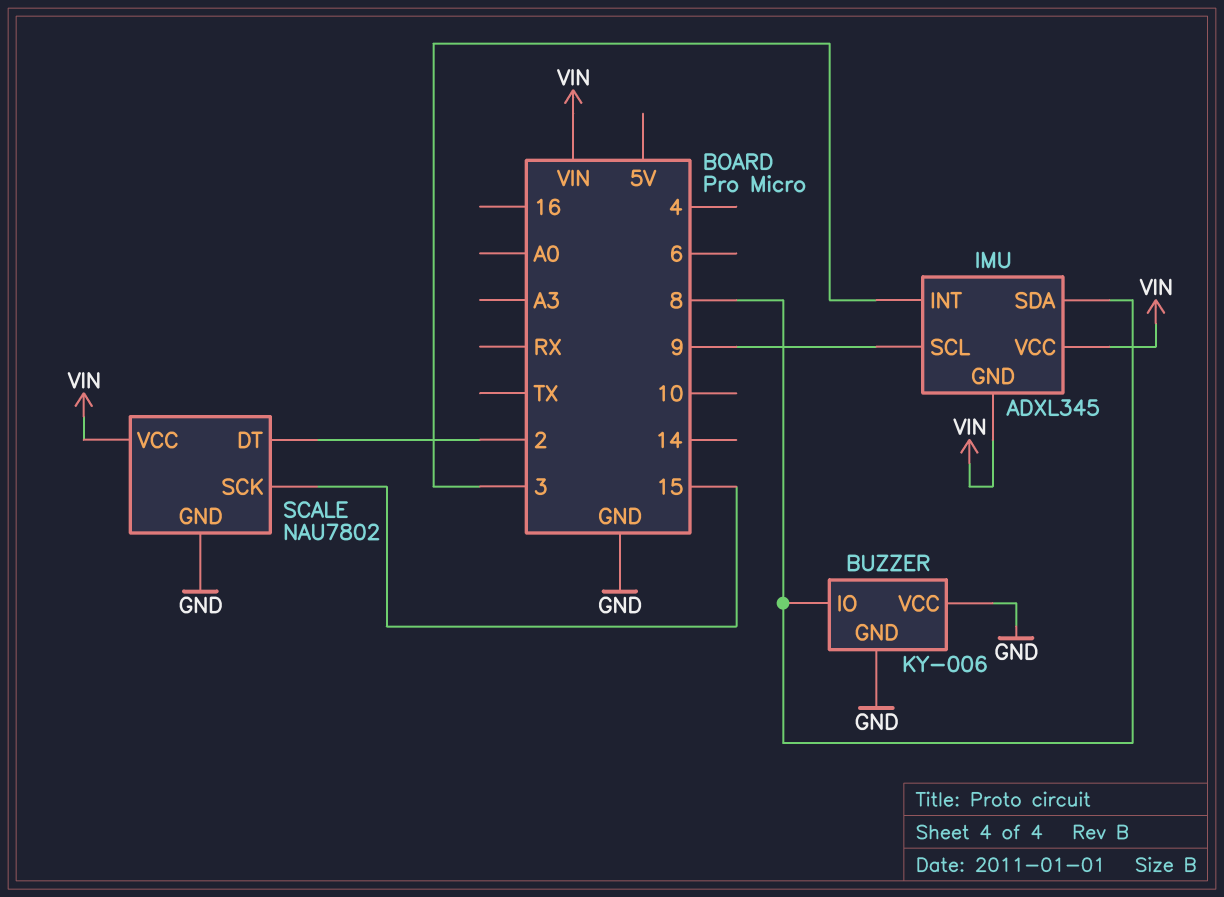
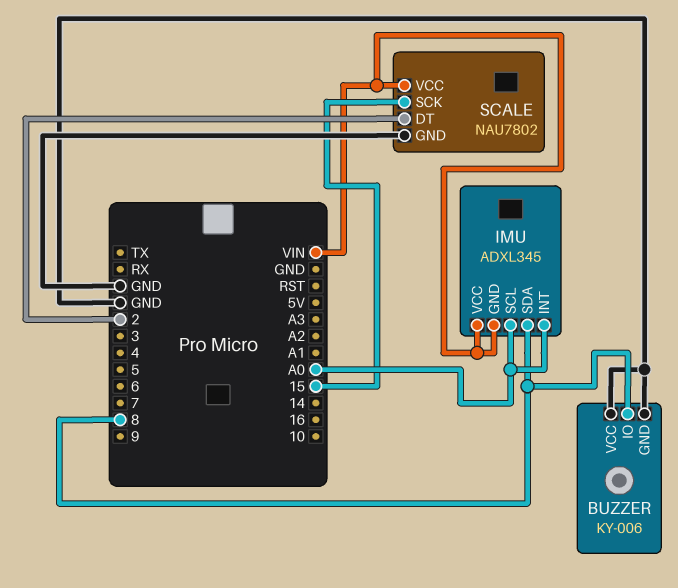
IMU pin INT: 3 -> A0
IMU pin SCL: 9 -> A0

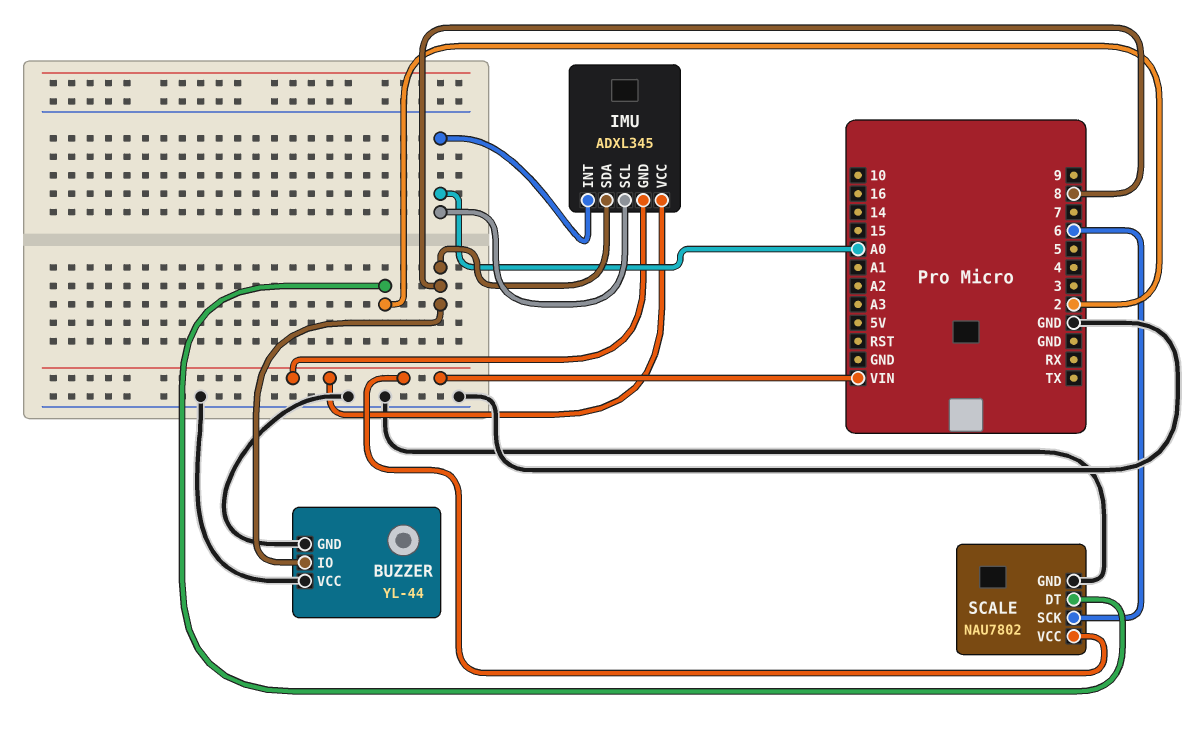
BUZZER: KY-006 -> YL-44
SCALE pin SCK: 15 -> 6

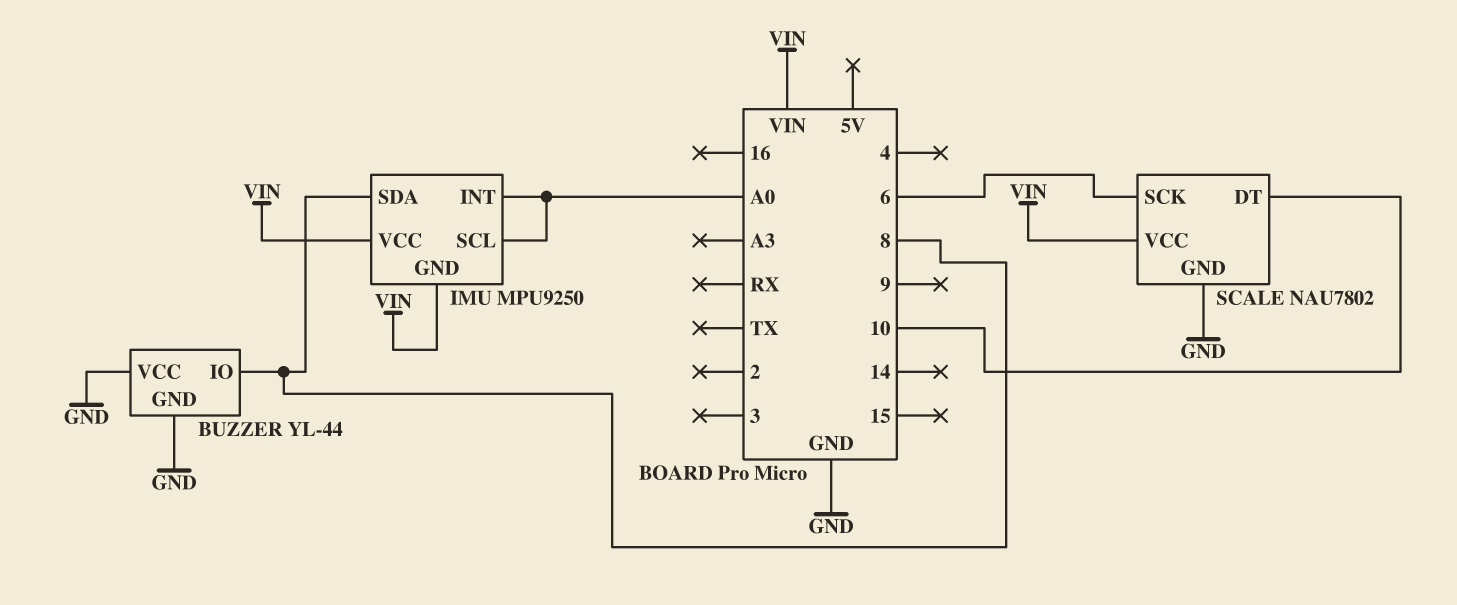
IMU: ADXL345 -> MPU9250
SCALE pin DT: 2 -> 10

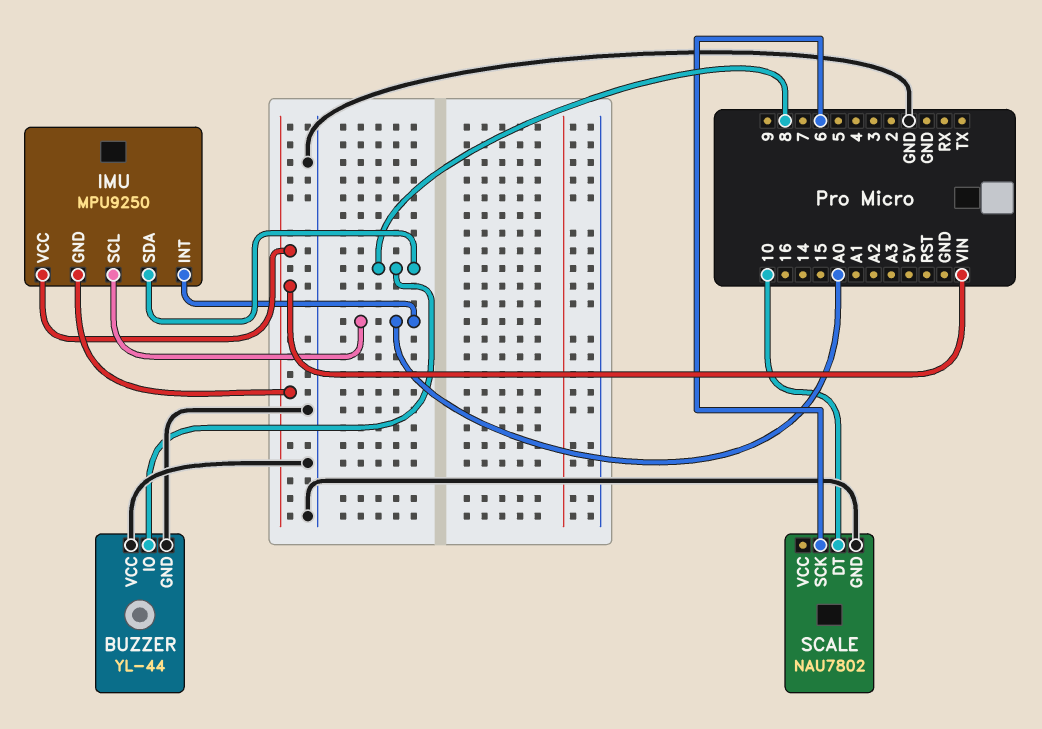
SCALE pin VCC: VIN -> none

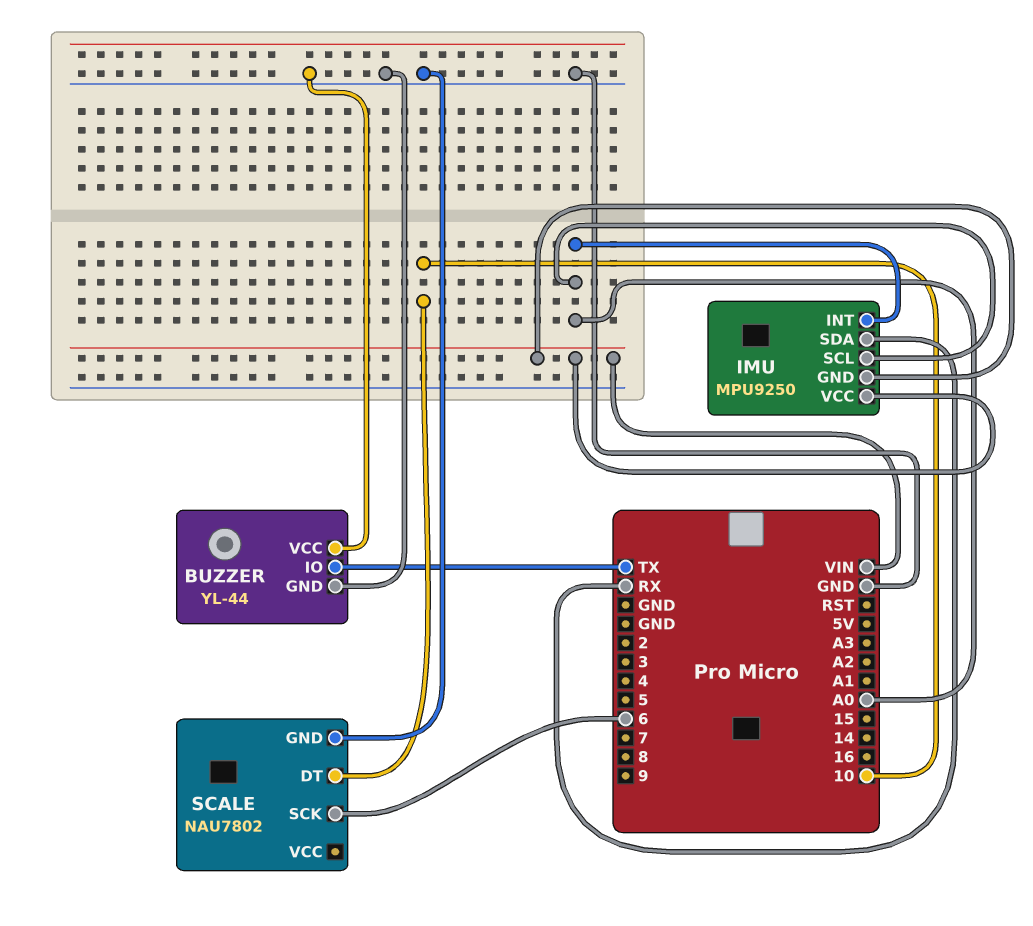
BUZZER pin IO: 8 -> TX
IMU pin SDA: 8 -> RX

